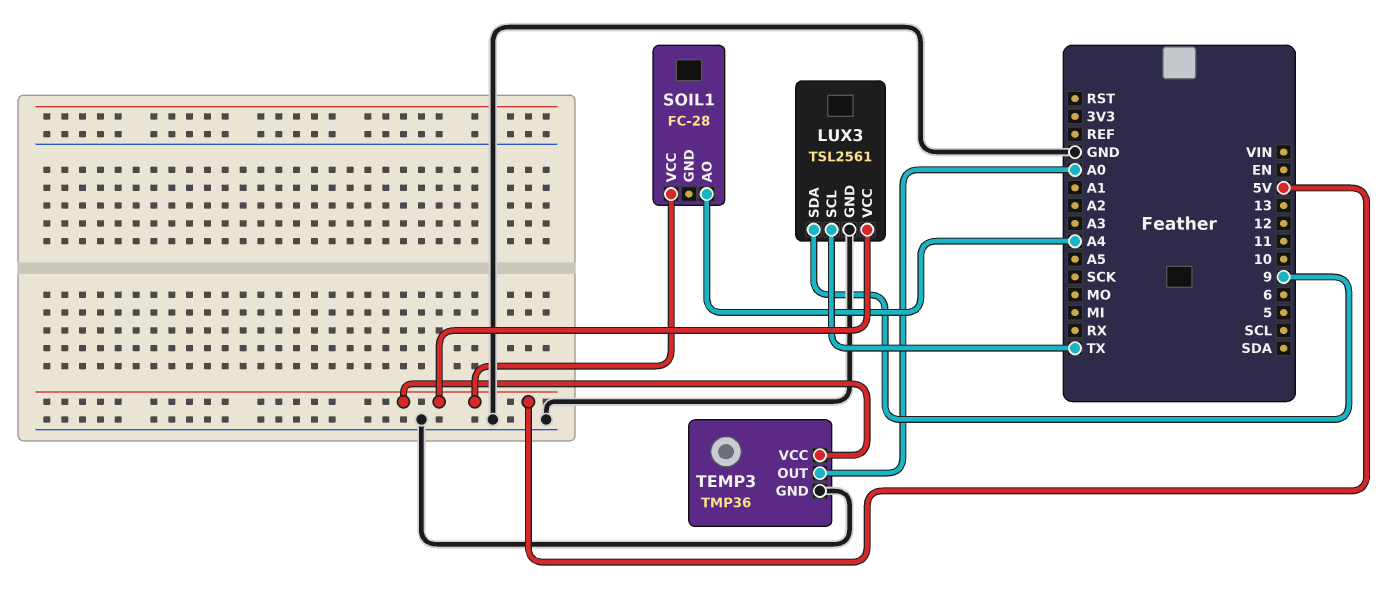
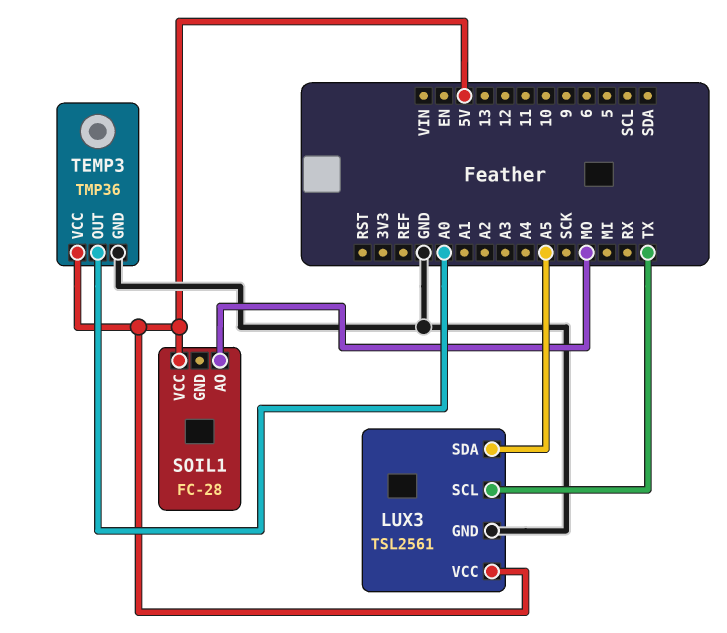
LUX3 pin SDA: 9 -> A5
SOIL1 pin AO: A4 -> MO

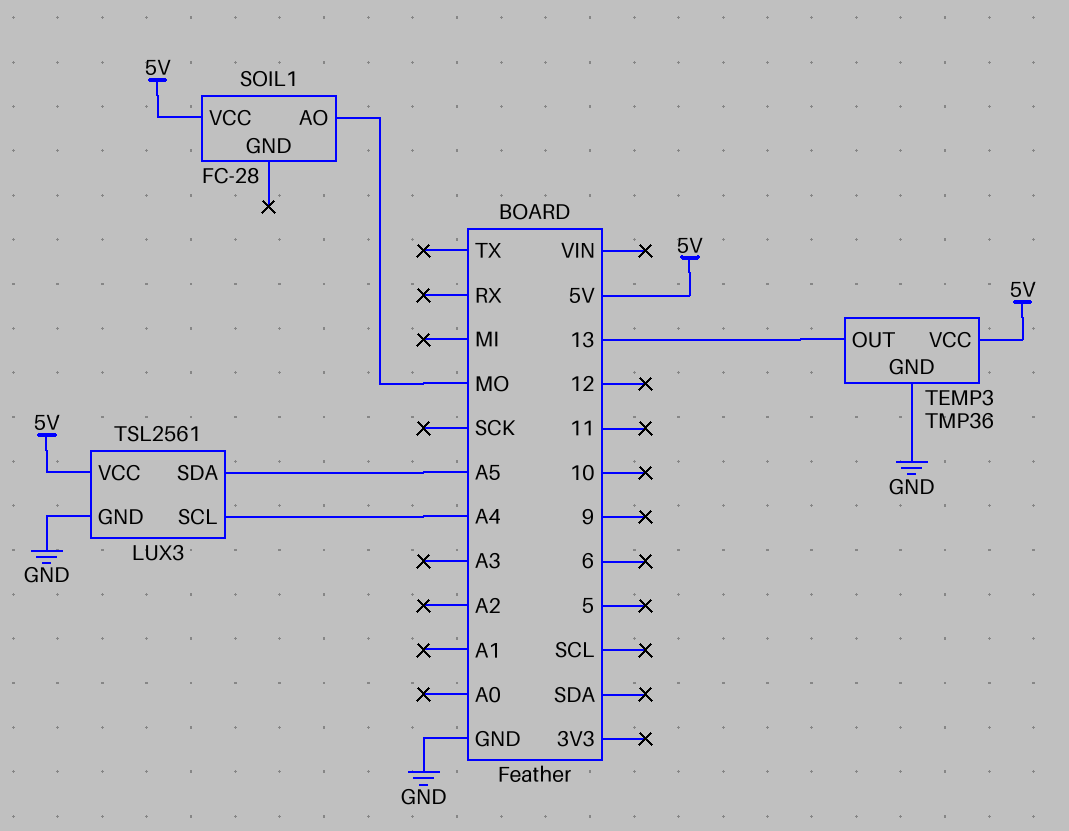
LUX3 pin SCL: TX -> A4
TEMP3 pin OUT: A0 -> 13

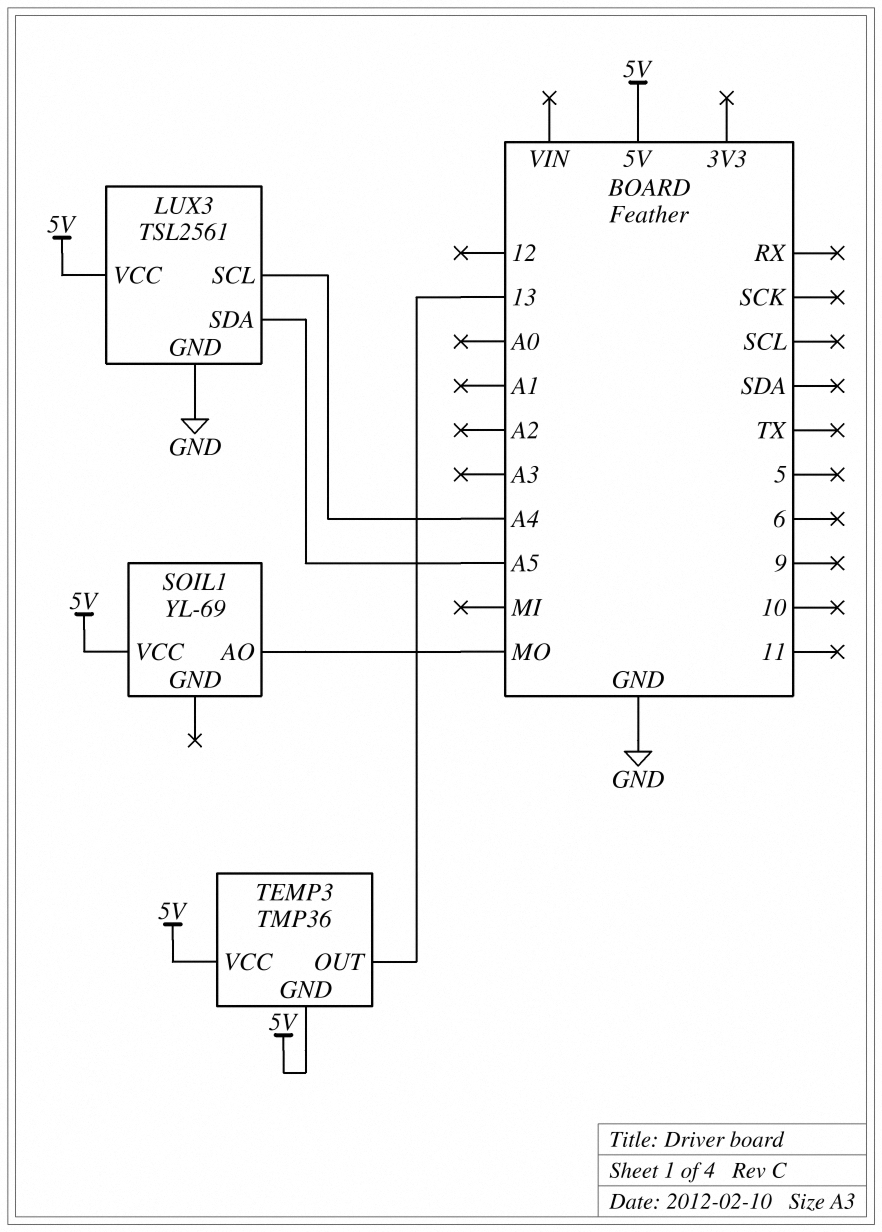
SOIL1: FC-28 -> YL-69
TEMP3 pin GND: GND -> 5V

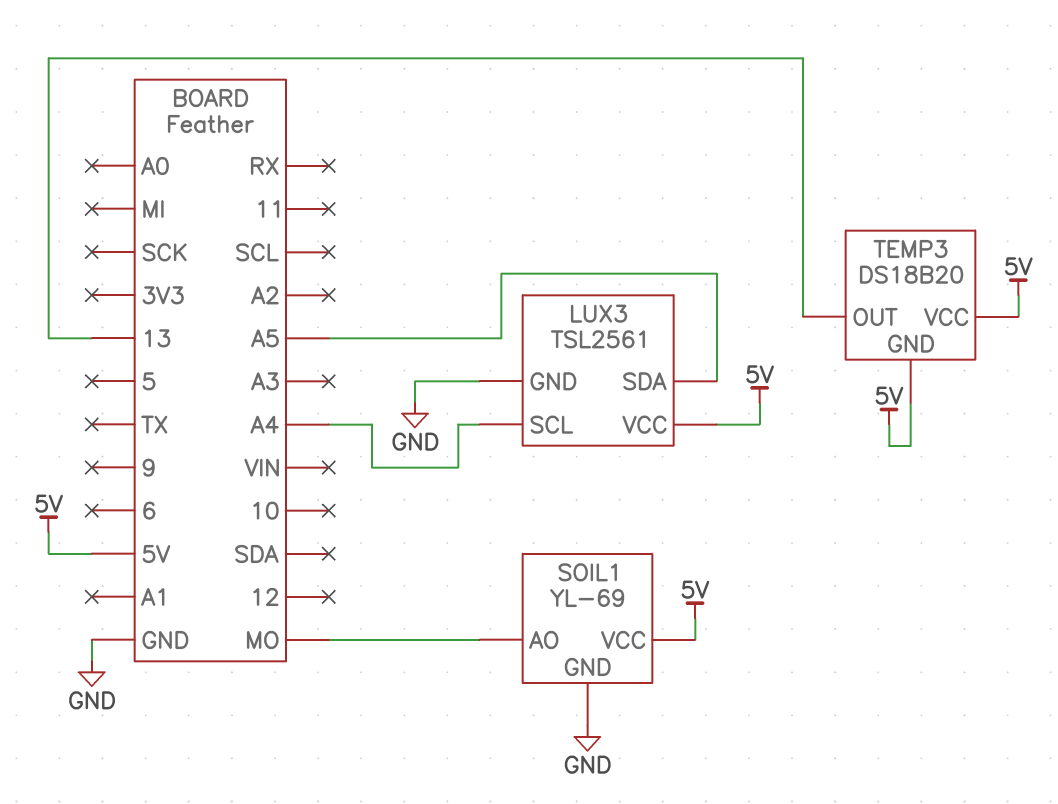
SOIL1 pin GND: none -> GND
TEMP3: TMP36 -> DS18B20

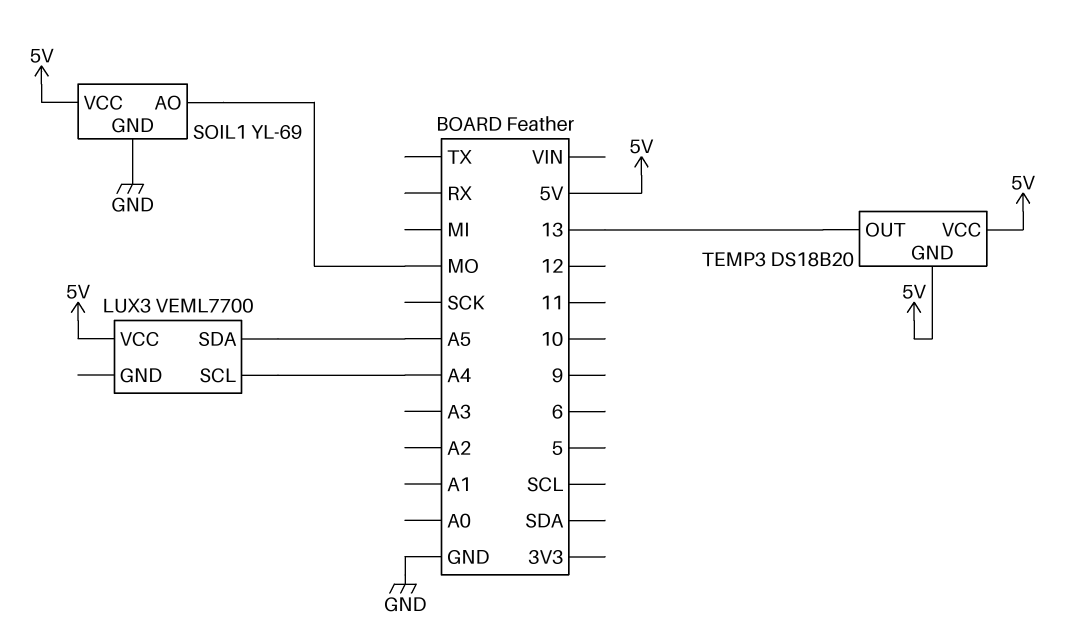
LUX3: TSL2561 -> VEML7700
LUX3 pin GND: GND -> none

